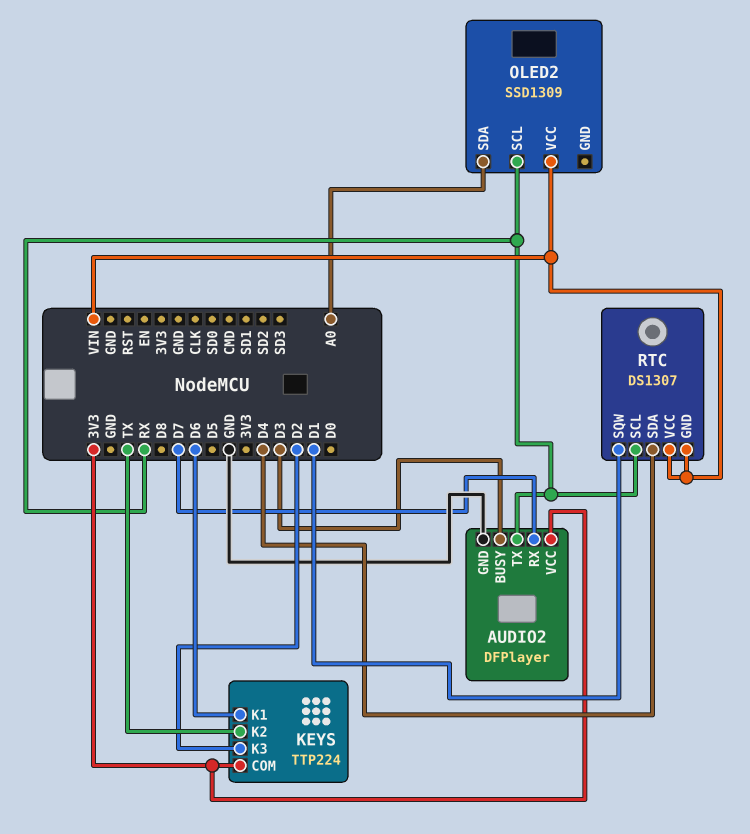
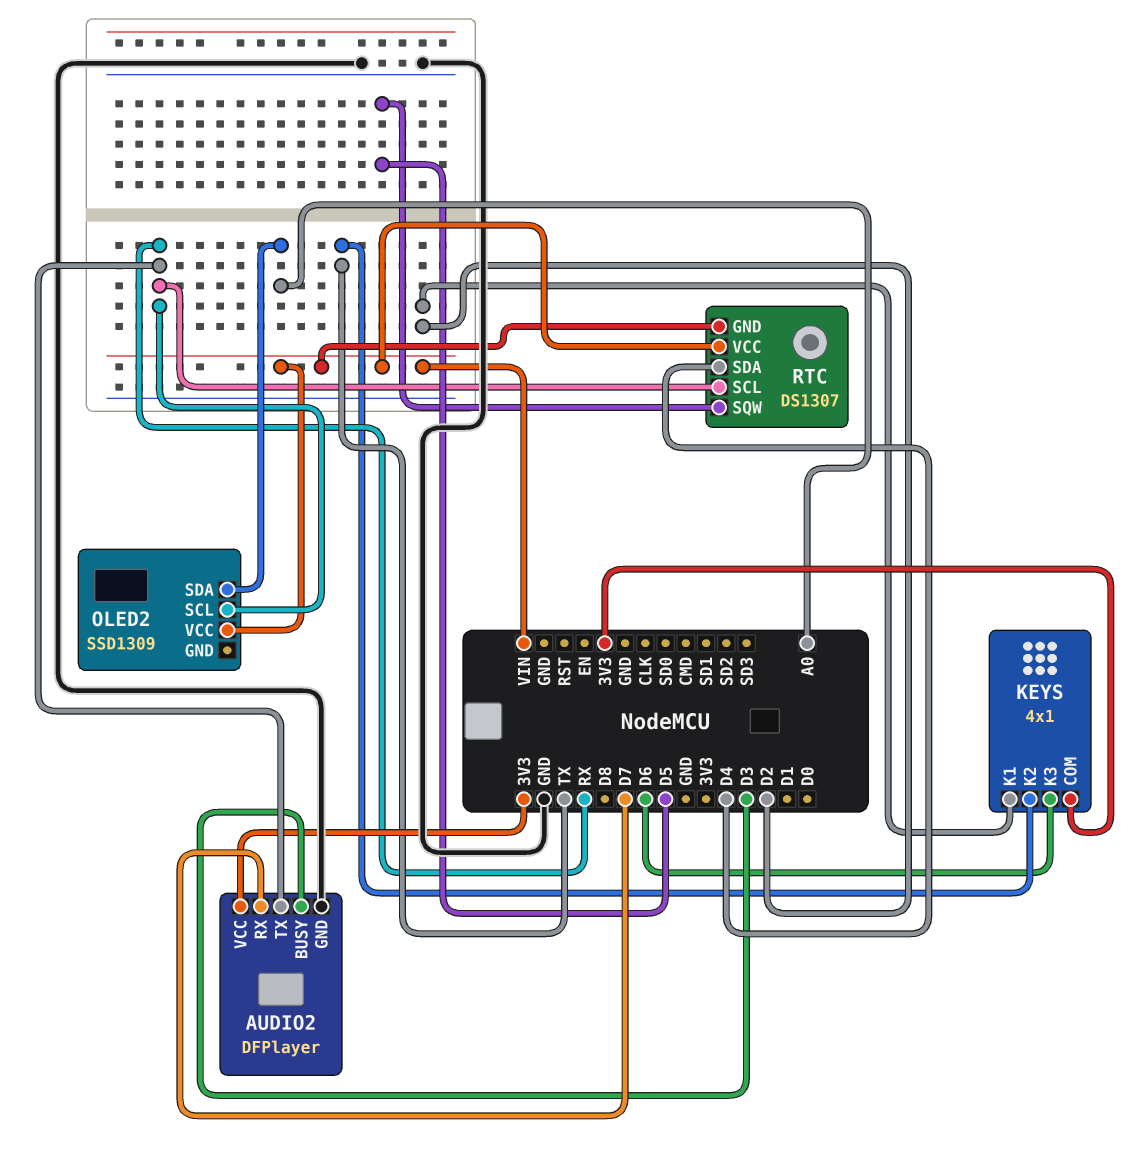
KEYS: TTP224 -> 4x1
KEYS pin K1: D6 -> D2
KEYS pin K3: D2 -> D6
RTC pin SQW: D1 -> D5

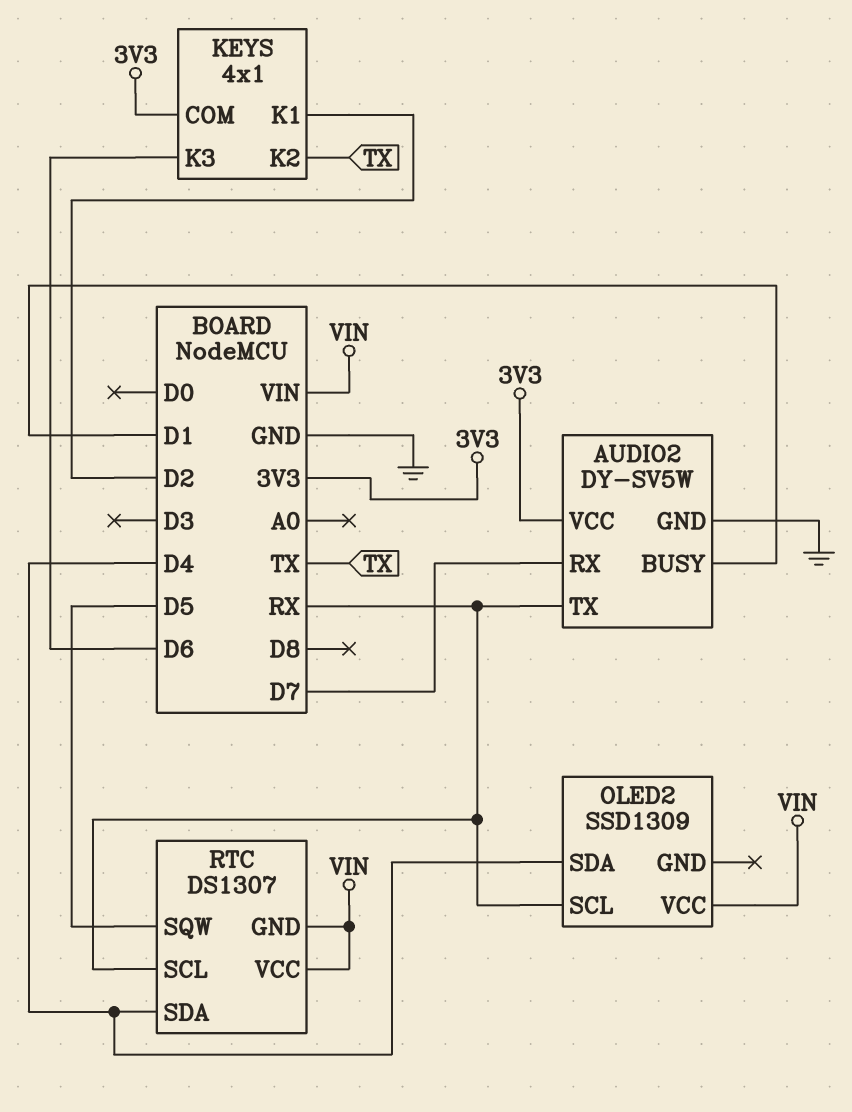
AUDIO2: DFPlayer -> DY-SV5W
AUDIO2 pin BUSY: D3 -> D1
OLED2 pin SDA: A0 -> D4

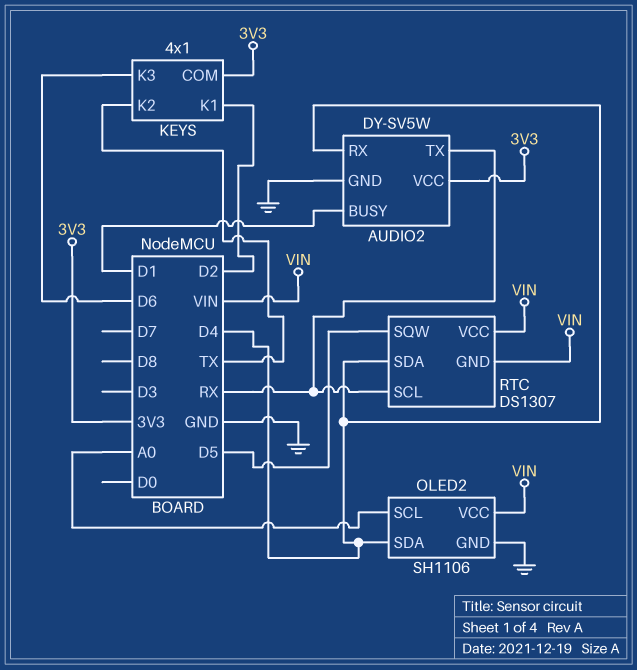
AUDIO2 pin RX: D7 -> D4
OLED2: SSD1309 -> SH1106
OLED2 pin GND: none -> GND
OLED2 pin SCL: RX -> A0

